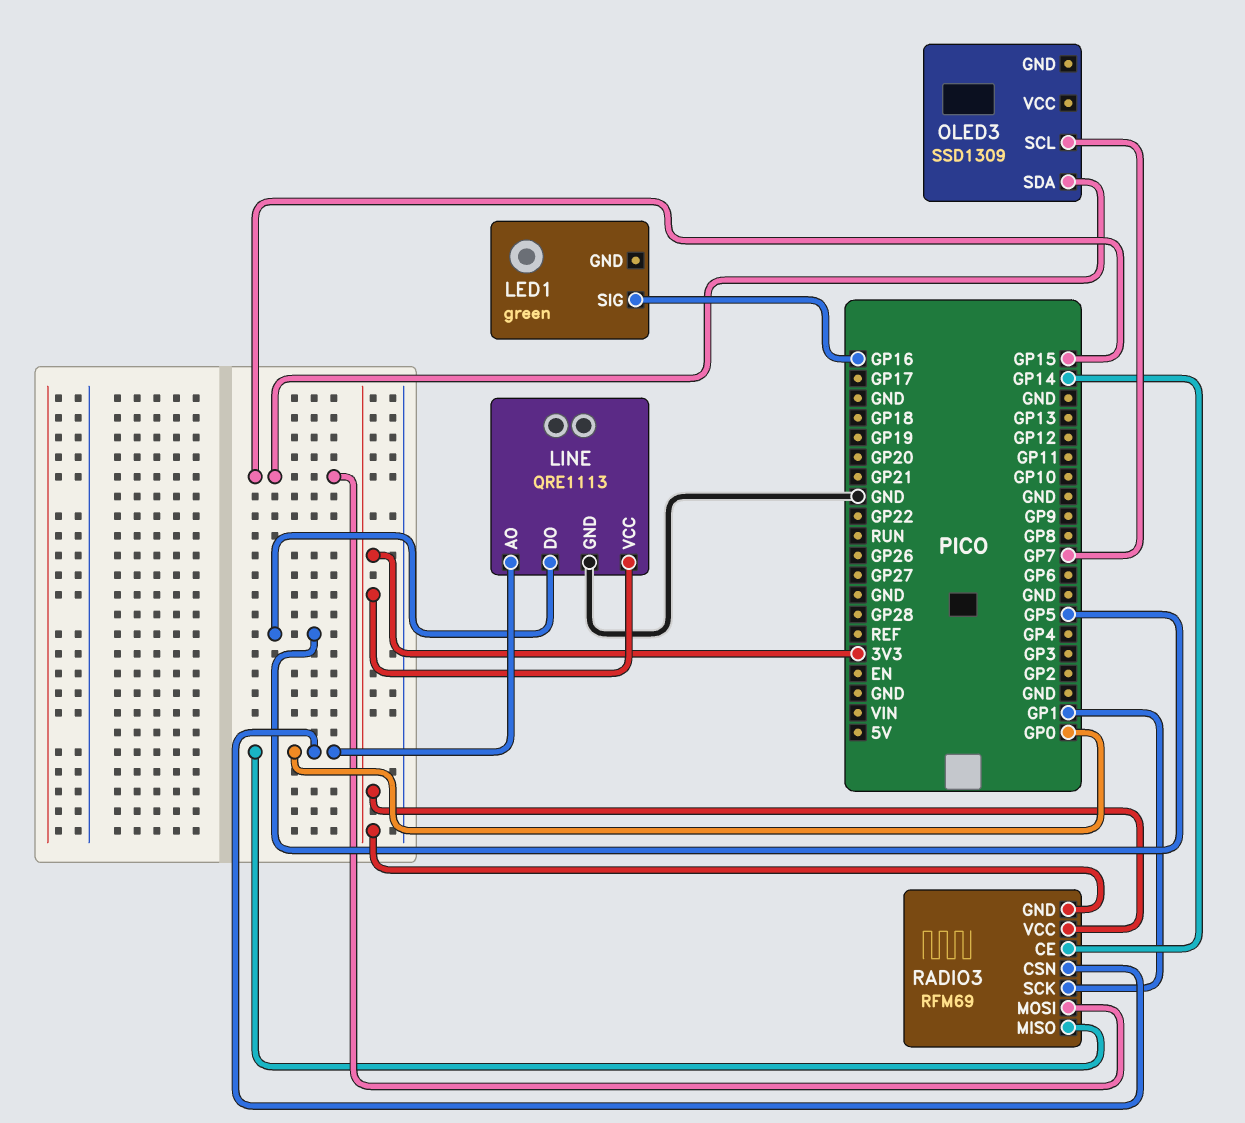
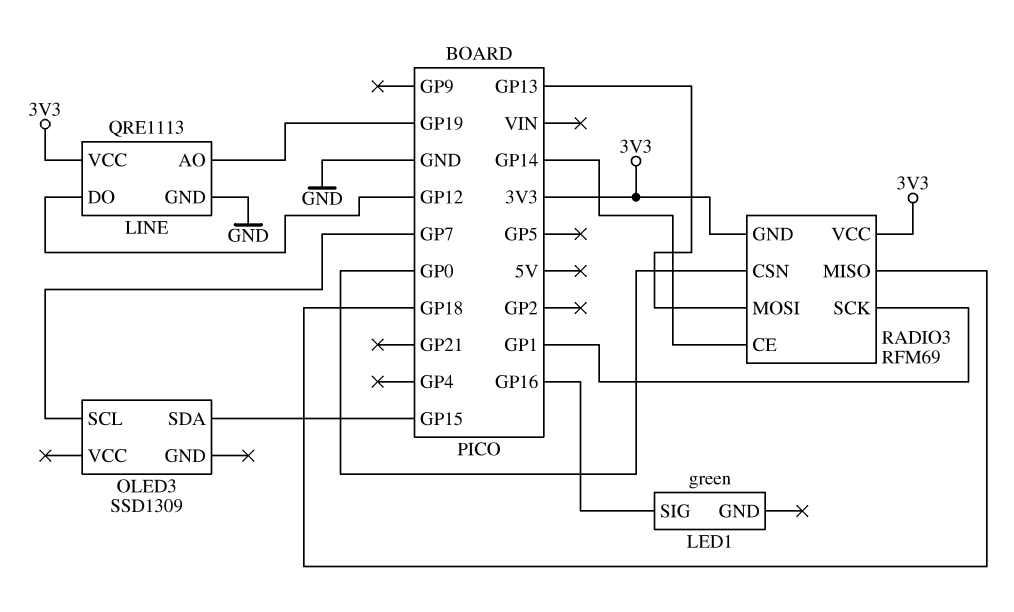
LINE pin AO: GP0 -> GP19
LINE pin DO: GP5 -> GP12
RADIO3 pin MISO: GP0 -> GP18
RADIO3 pin MOSI: GP15 -> GP13

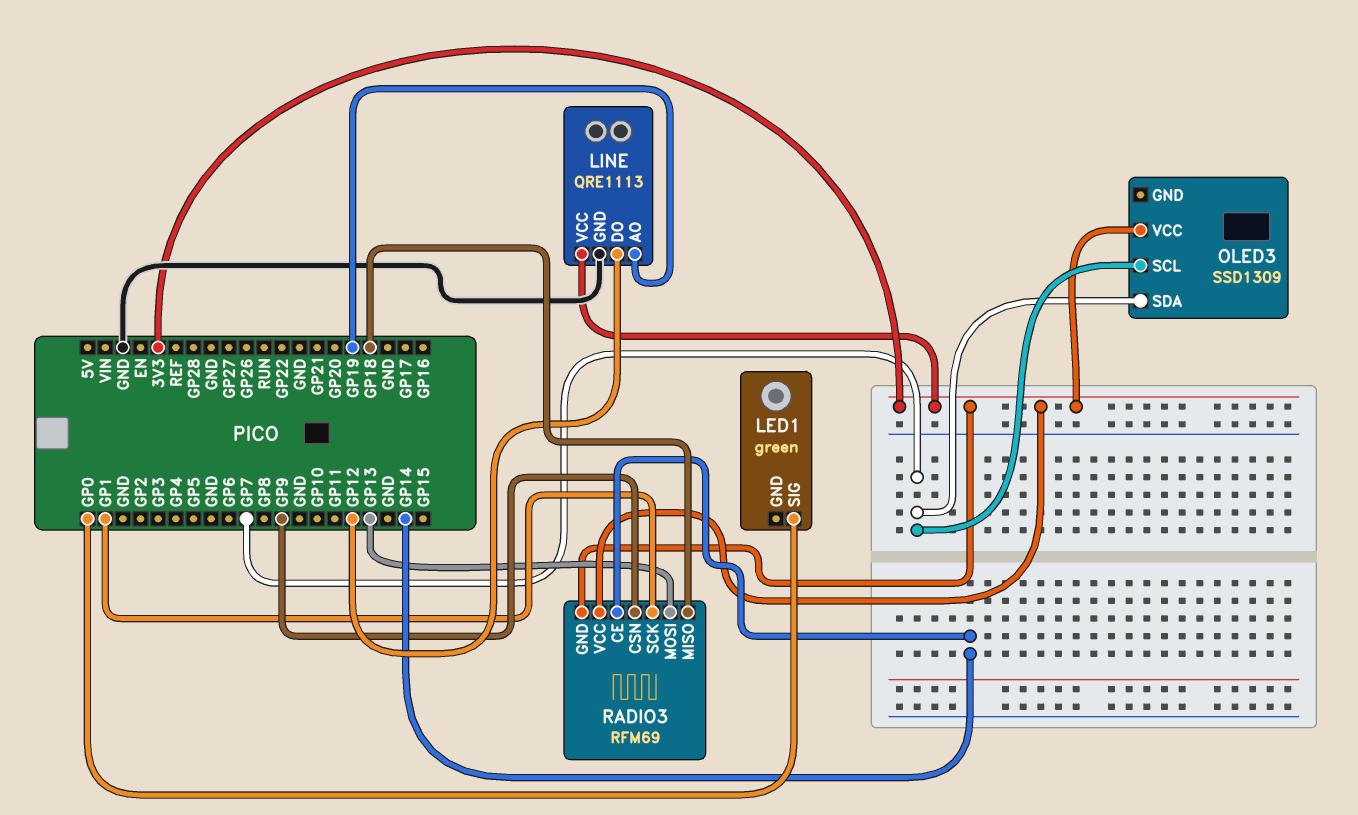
LED1 pin SIG: GP16 -> GP0
OLED3 pin SDA: GP15 -> GP7
OLED3 pin VCC: none -> 3V3
RADIO3 pin CSN: GP0 -> GP9

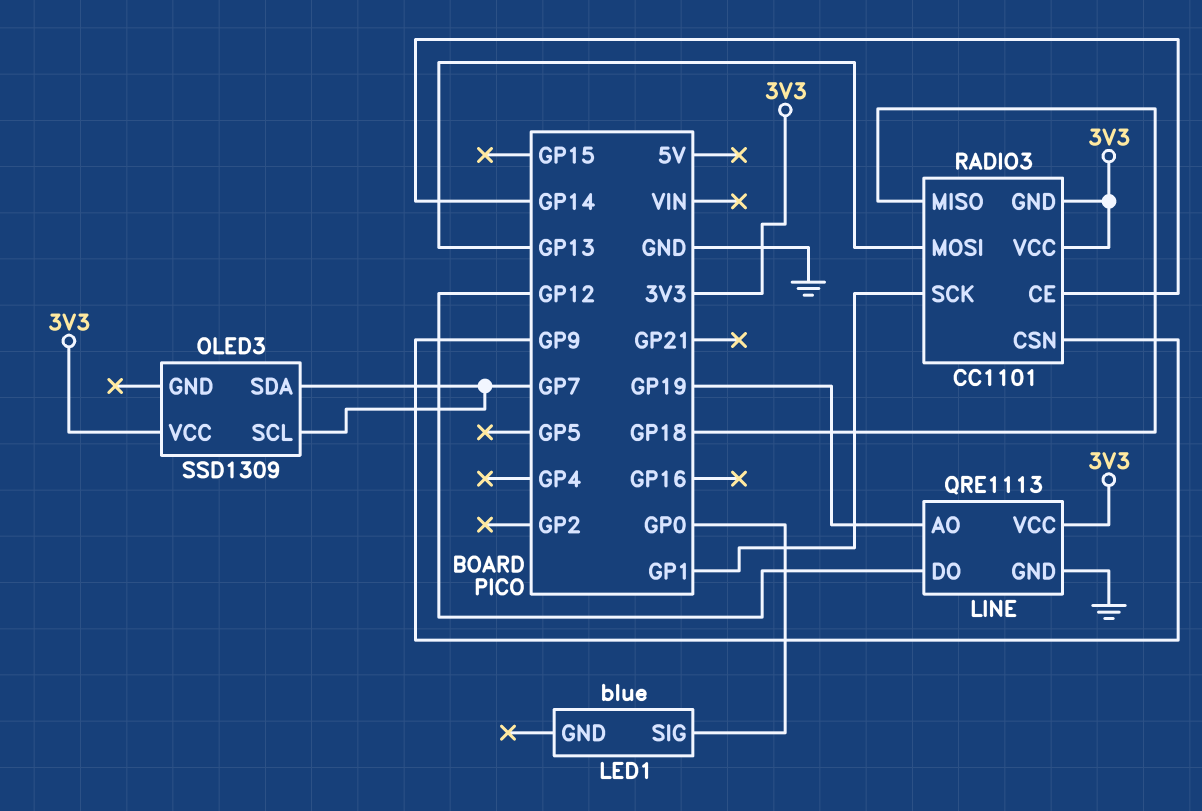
LED1: green -> blue
RADIO3: RFM69 -> CC1101

